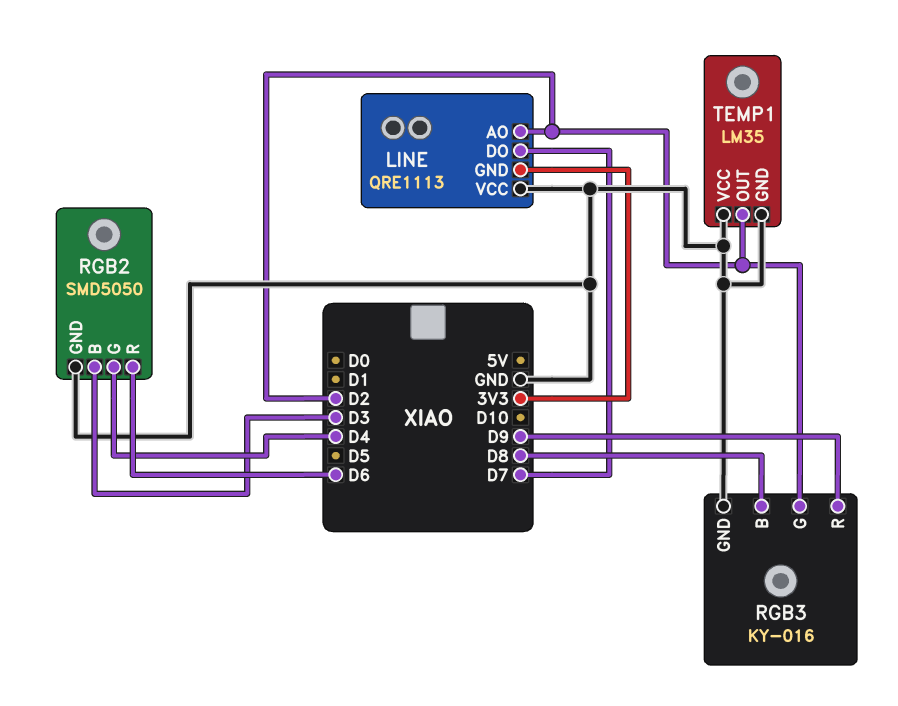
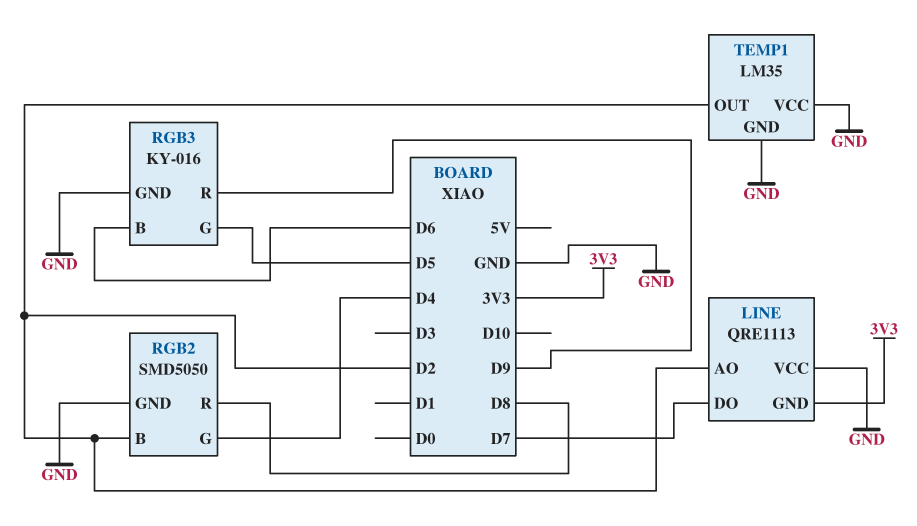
RGB2 pin B: D3 -> D2
RGB2 pin R: D6 -> D8
RGB3 pin B: D8 -> D6
RGB3 pin G: D2 -> D5

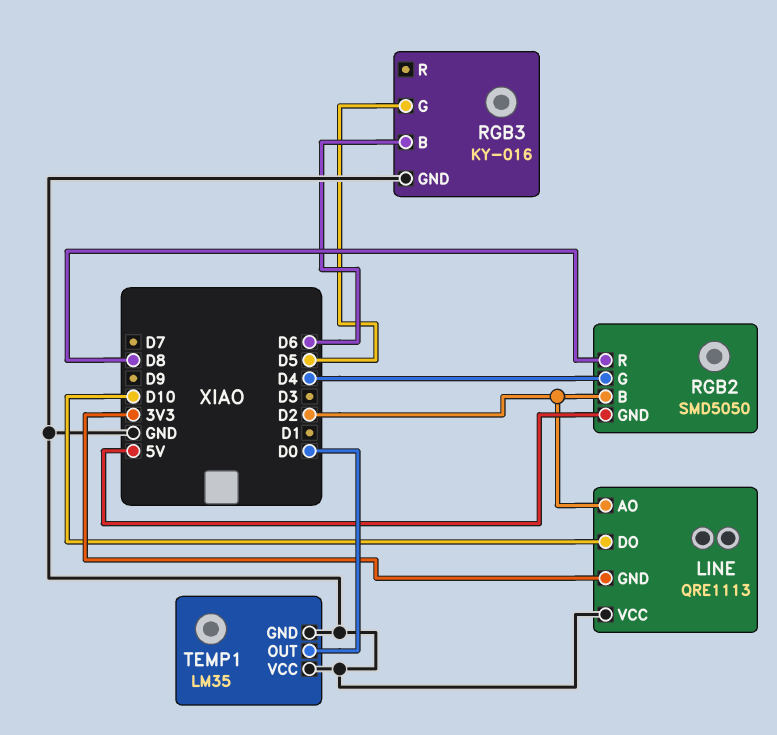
LINE pin DO: D7 -> D10
RGB2 pin GND: GND -> 5V
RGB3 pin R: D9 -> none
TEMP1 pin OUT: D2 -> D0

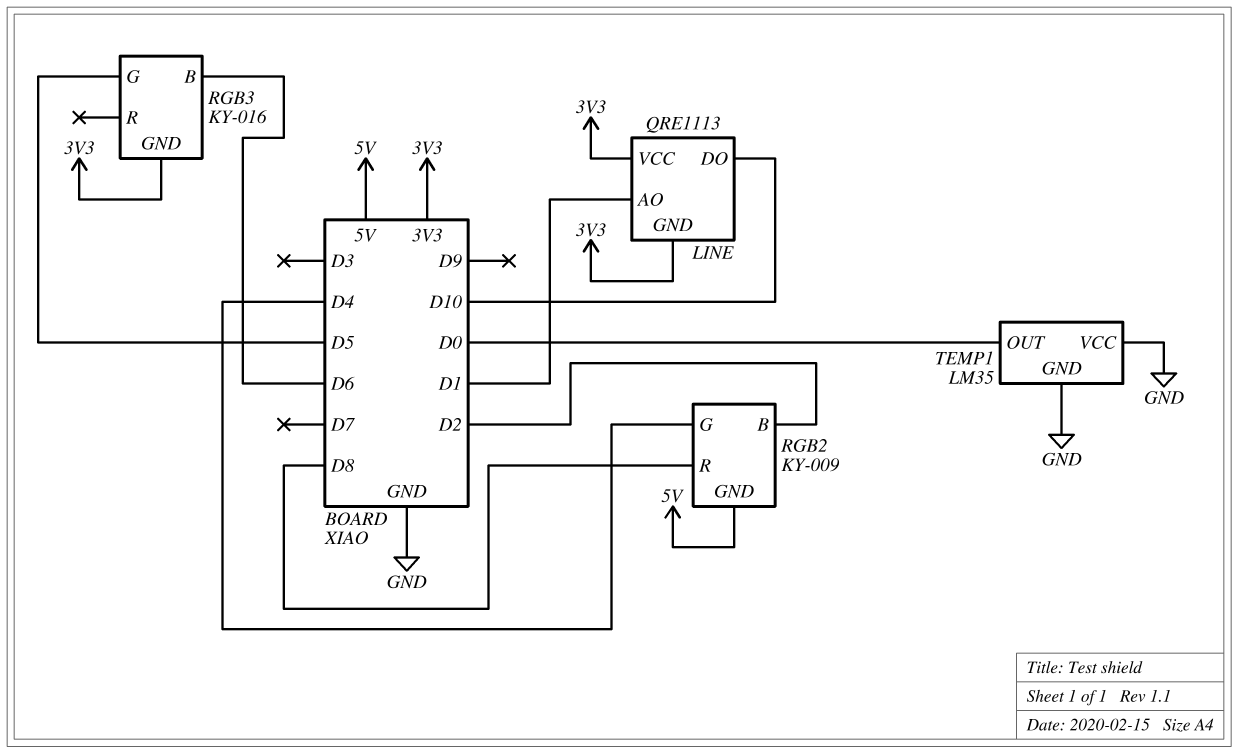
LINE pin AO: D2 -> D1
LINE pin VCC: GND -> 3V3
RGB2: SMD5050 -> KY-009
RGB3 pin GND: GND -> 3V3

